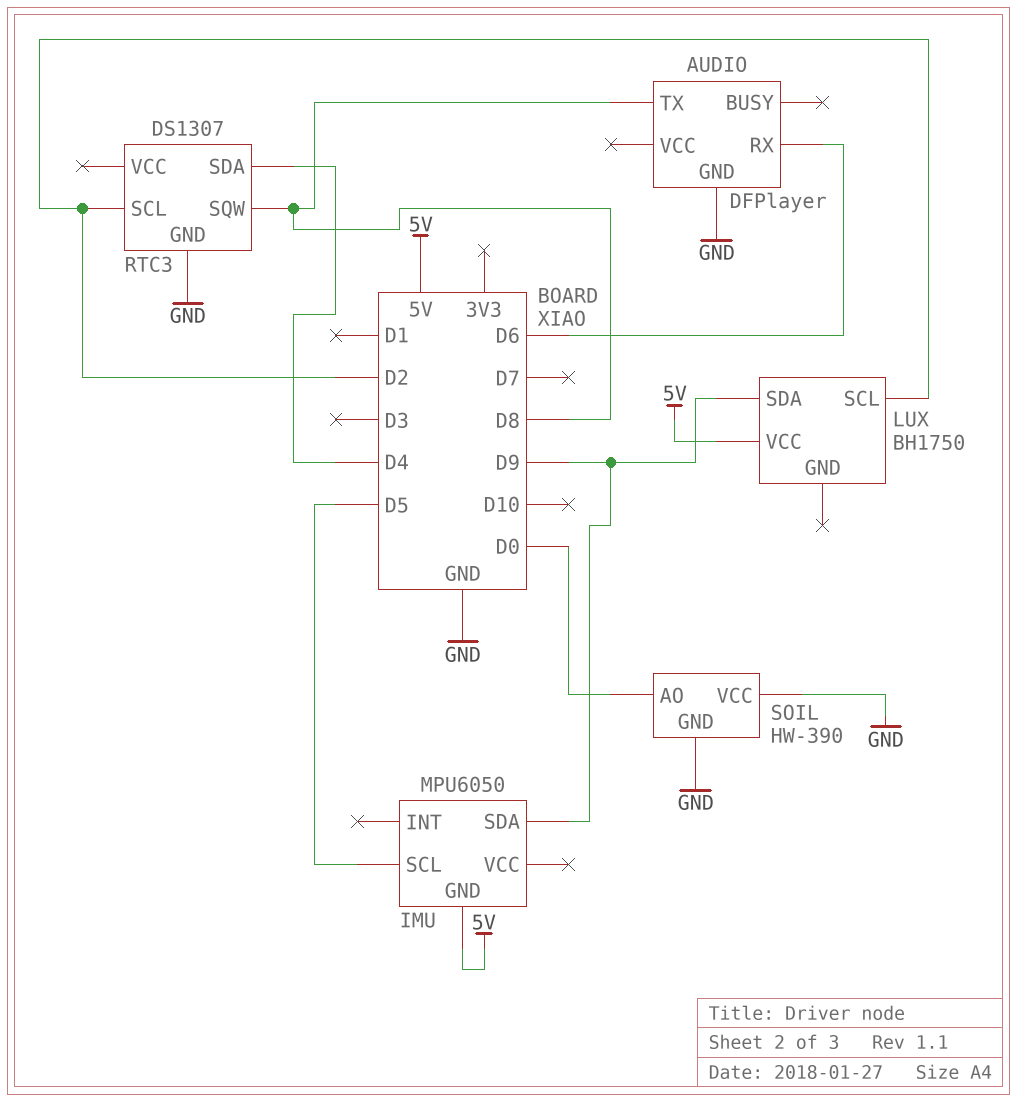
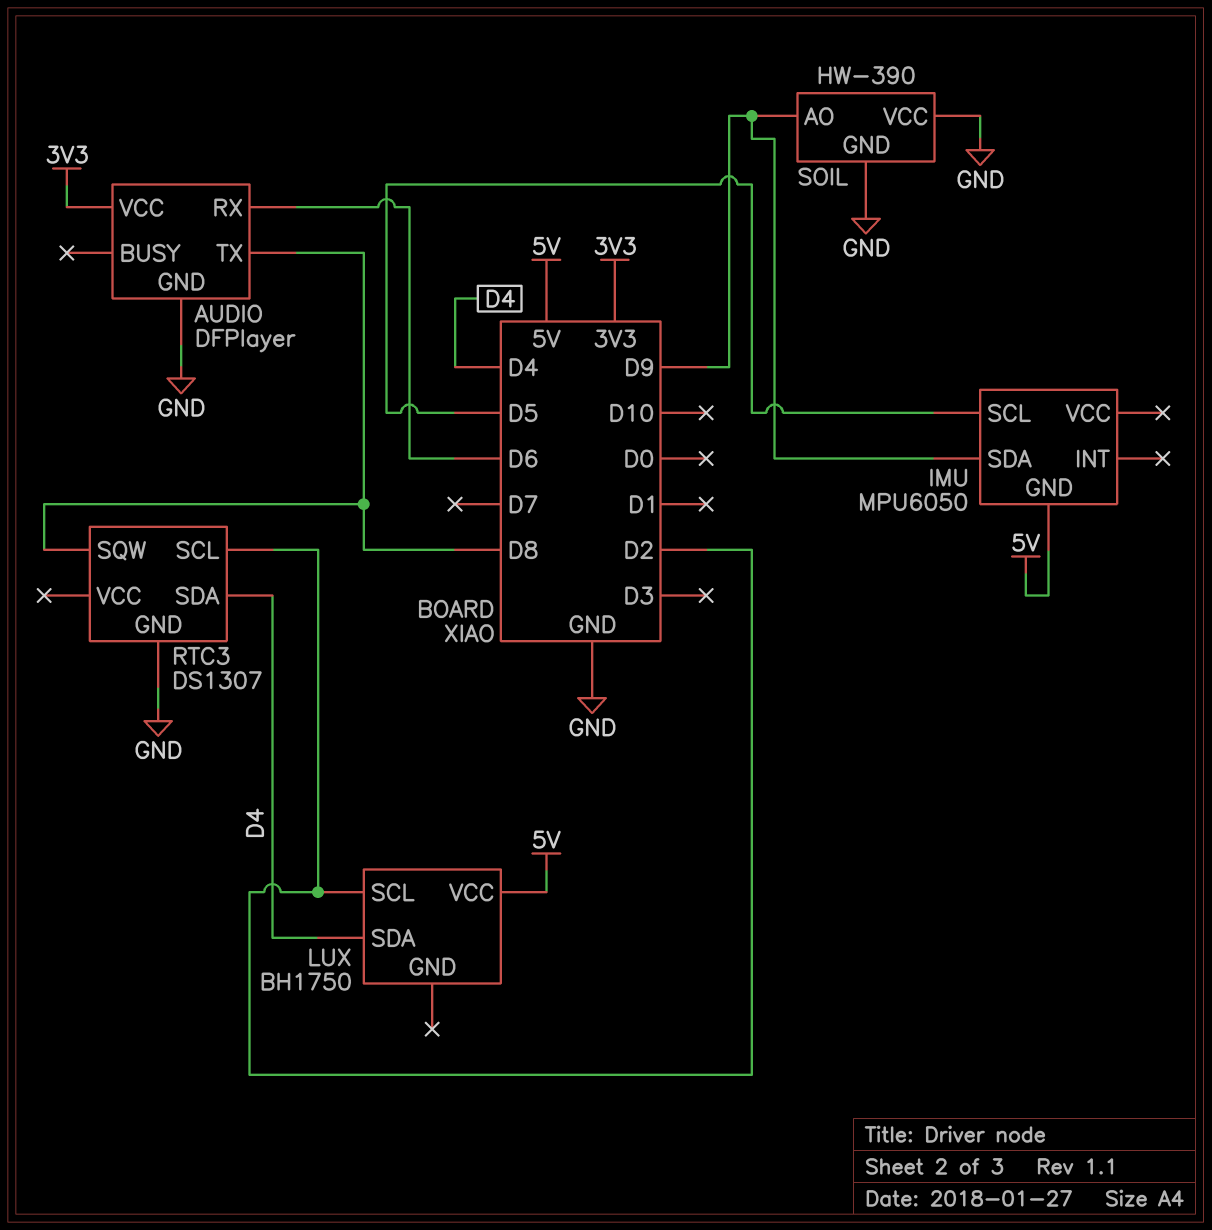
AUDIO pin VCC: none -> 3V3
LUX pin SDA: D9 -> D4
SOIL pin AO: D0 -> D9

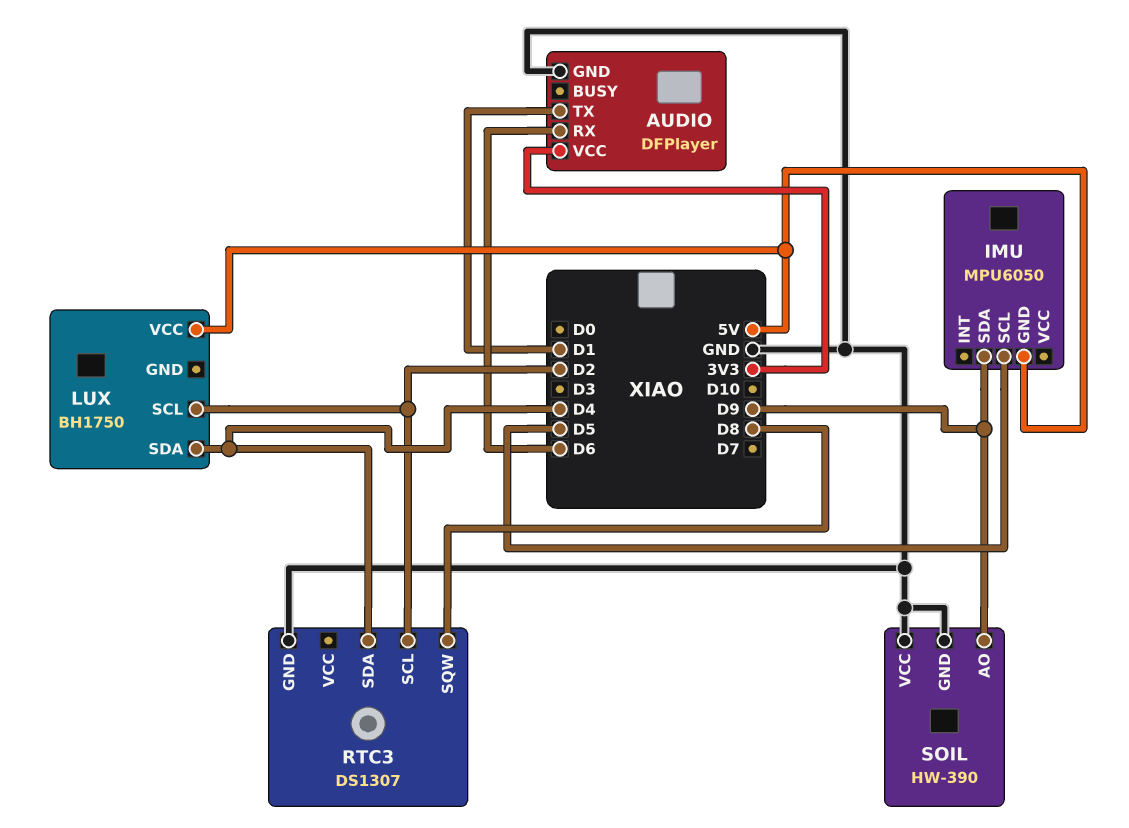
AUDIO pin TX: D8 -> D1

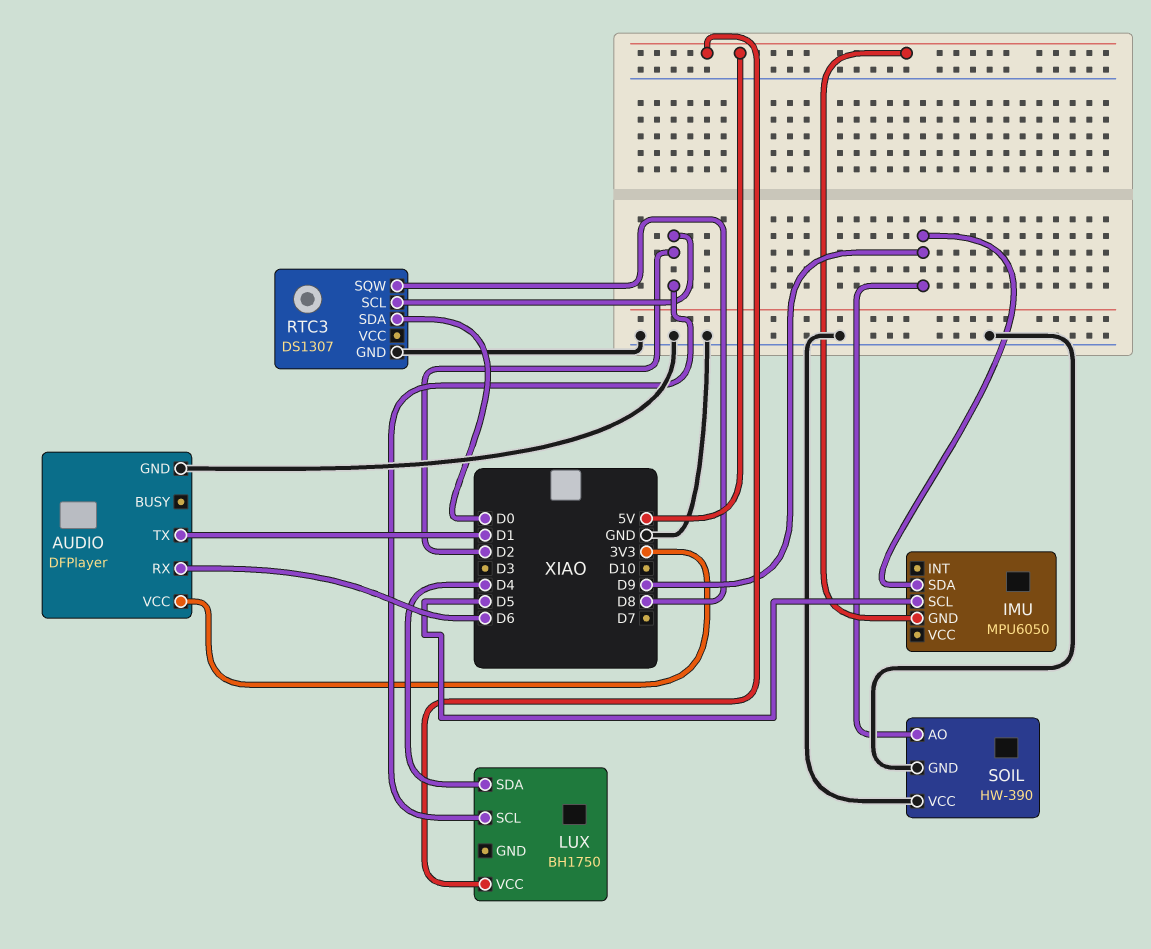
RTC3 pin SDA: D4 -> D0

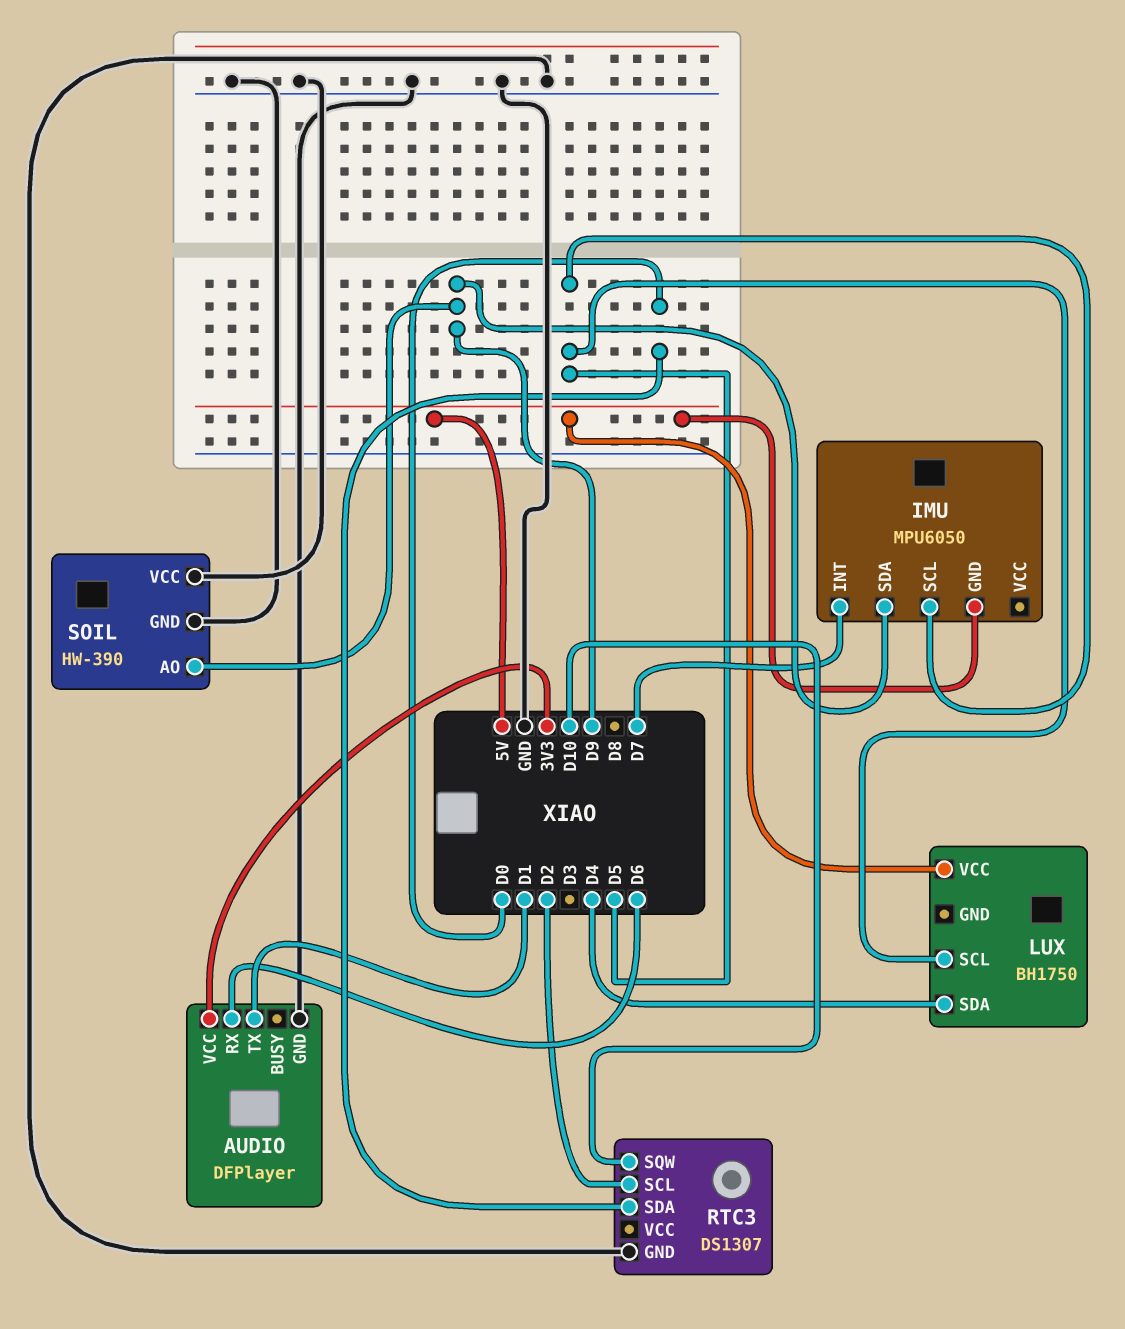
IMU pin INT: none -> D7
LUX pin SCL: D2 -> D5
RTC3 pin SQW: D8 -> D10

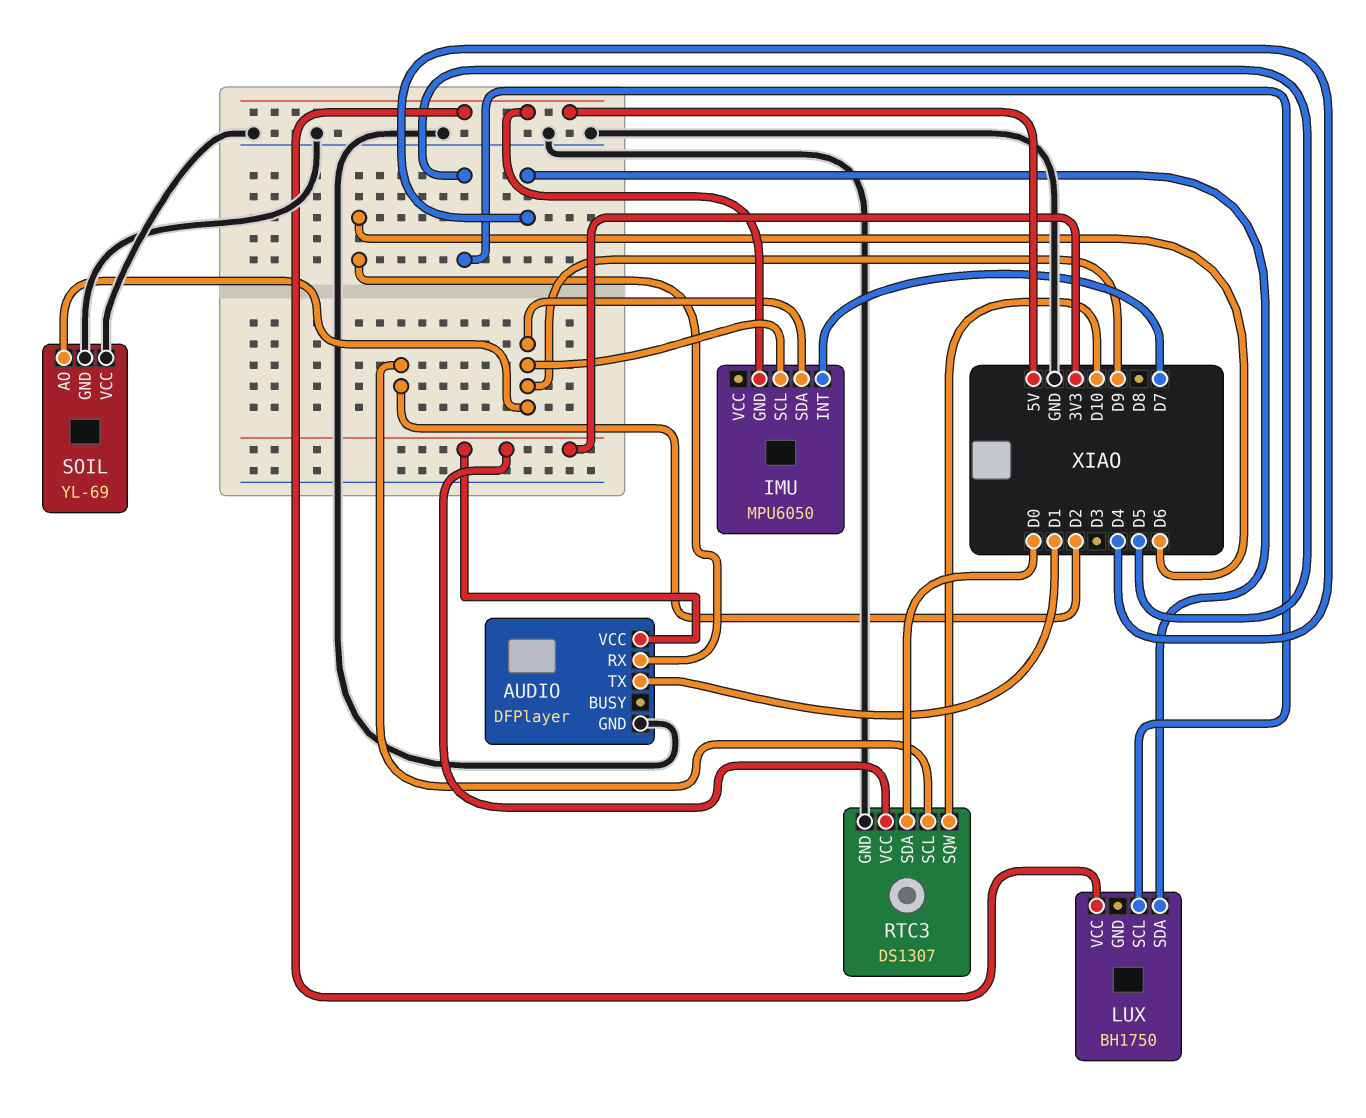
IMU pin SCL: D5 -> D9
RTC3 pin VCC: none -> 3V3
SOIL: HW-390 -> YL-69

